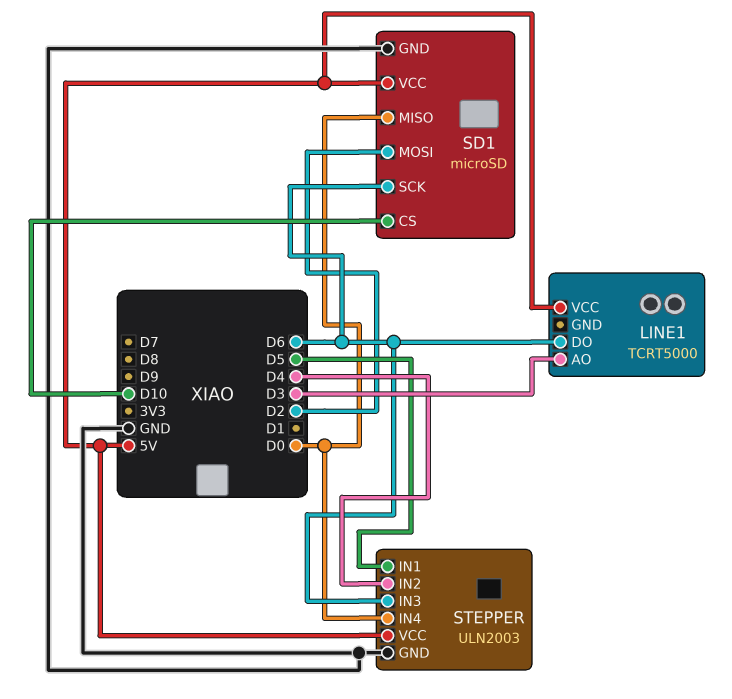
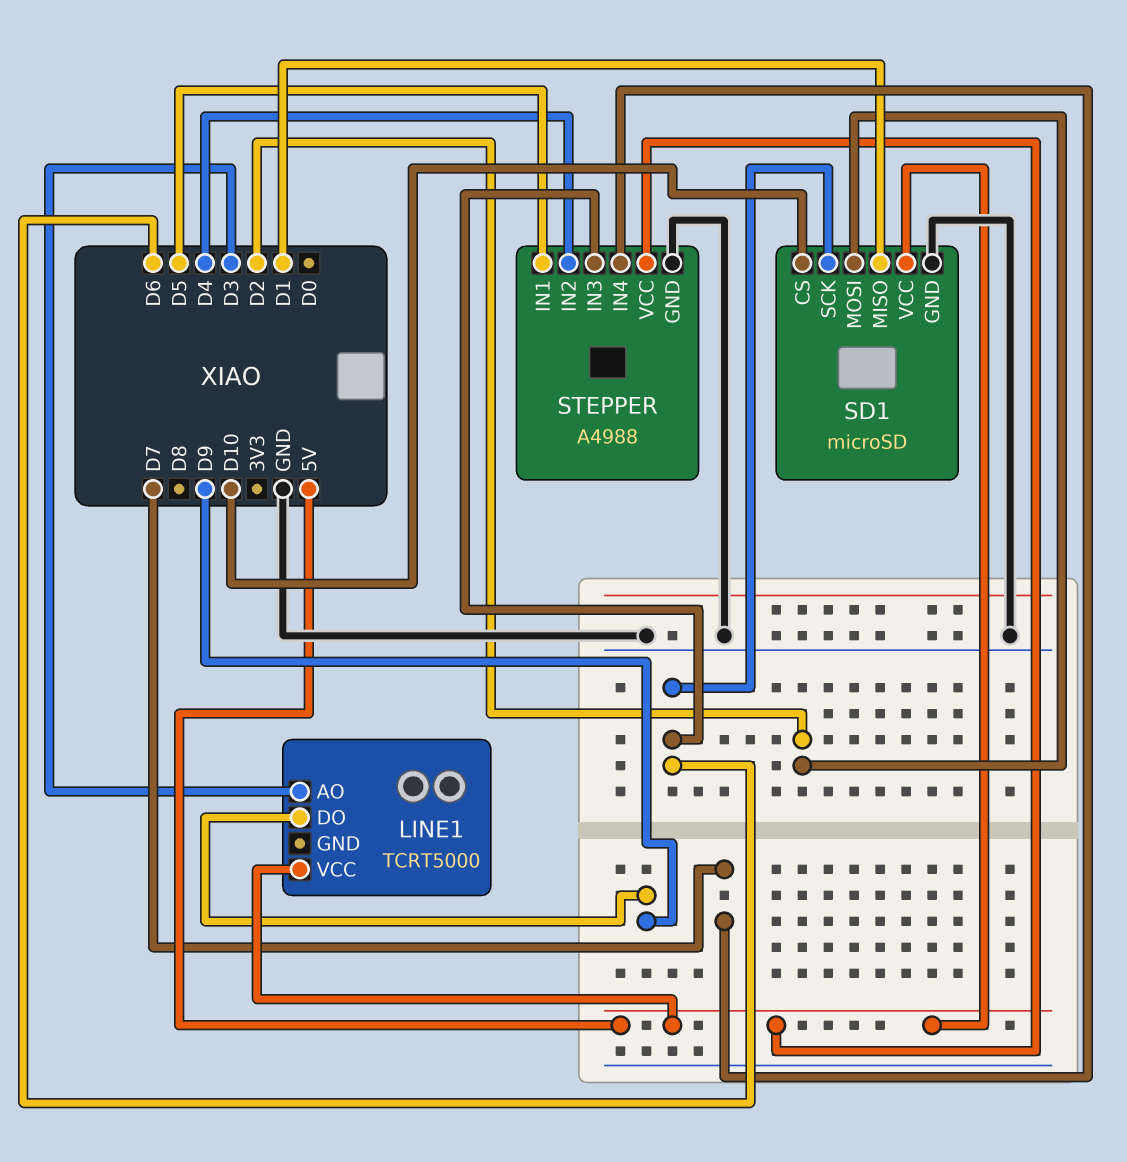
LINE1 pin DO: D6 -> D9
SD1 pin MISO: D0 -> D1
STEPPER: ULN2003 -> A4988
STEPPER pin IN4: D0 -> D7

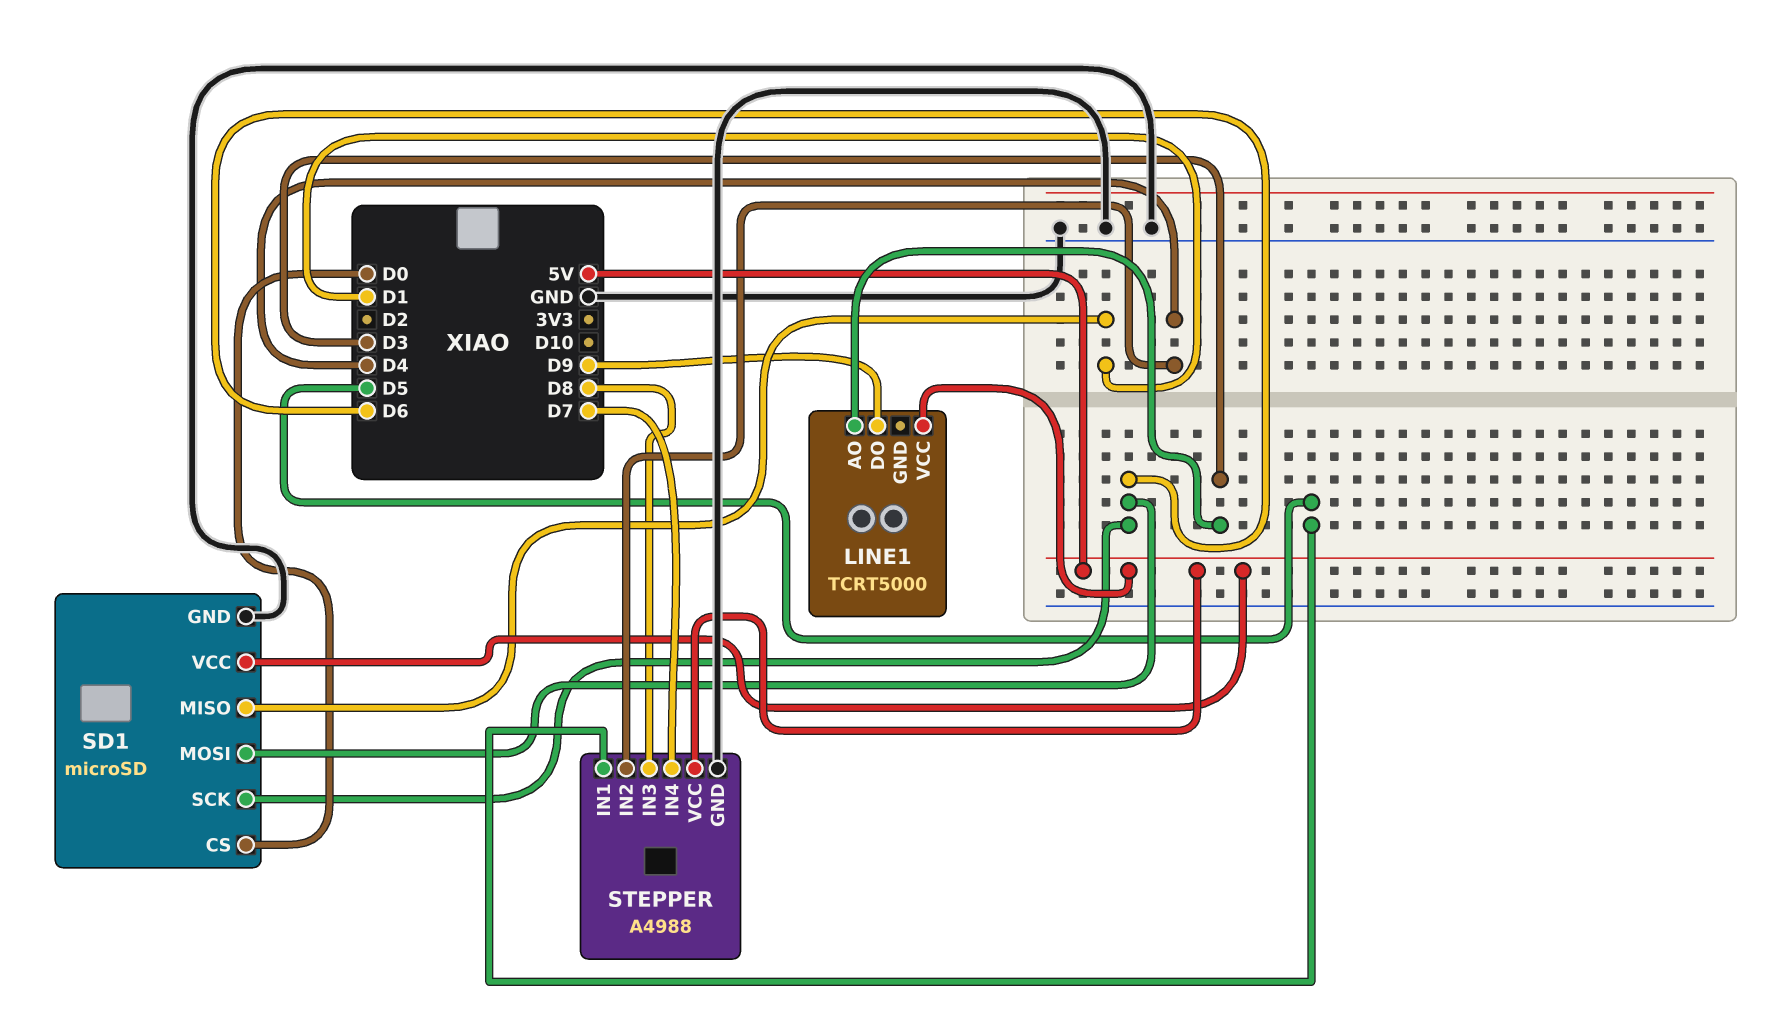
SD1 pin CS: D10 -> D0
SD1 pin MOSI: D2 -> D6
STEPPER pin IN3: D6 -> D8

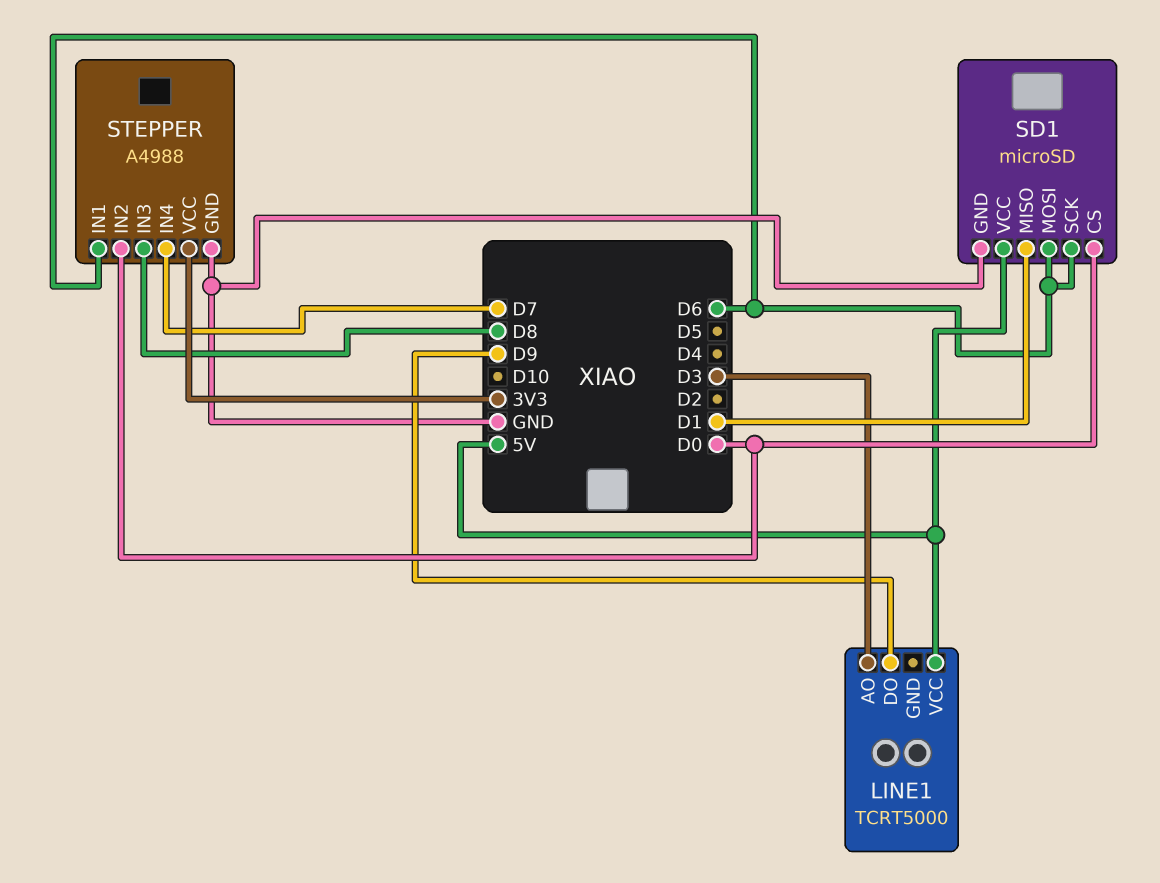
STEPPER pin IN1: D5 -> D6
STEPPER pin IN2: D4 -> D0
STEPPER pin VCC: 5V -> 3V3

